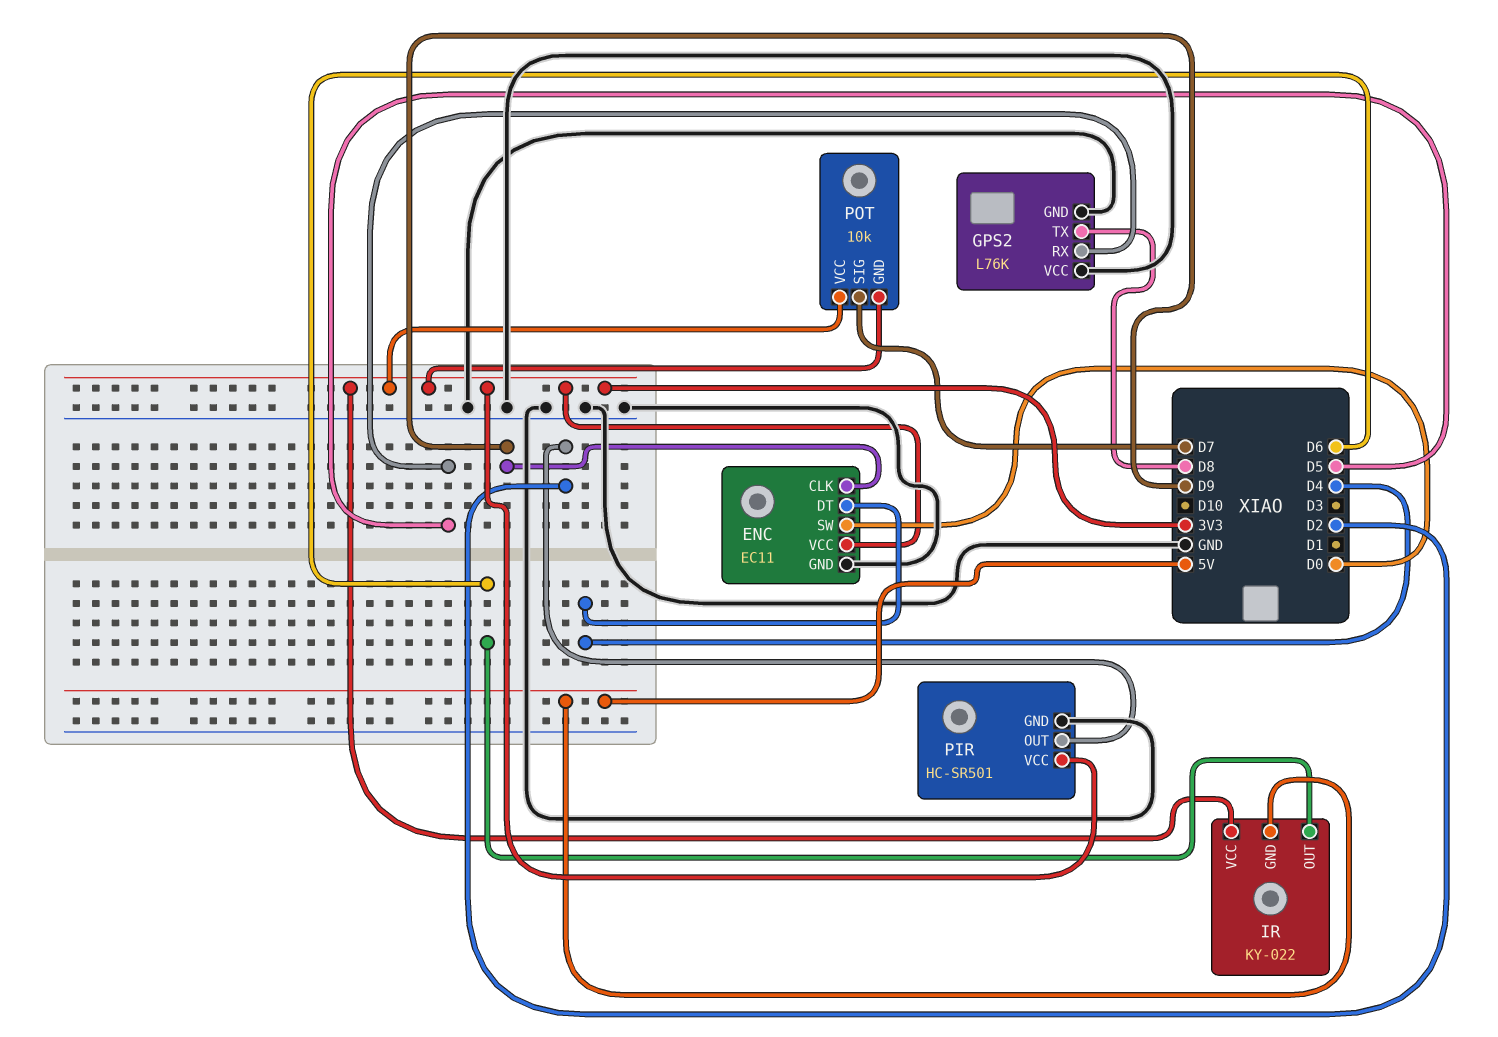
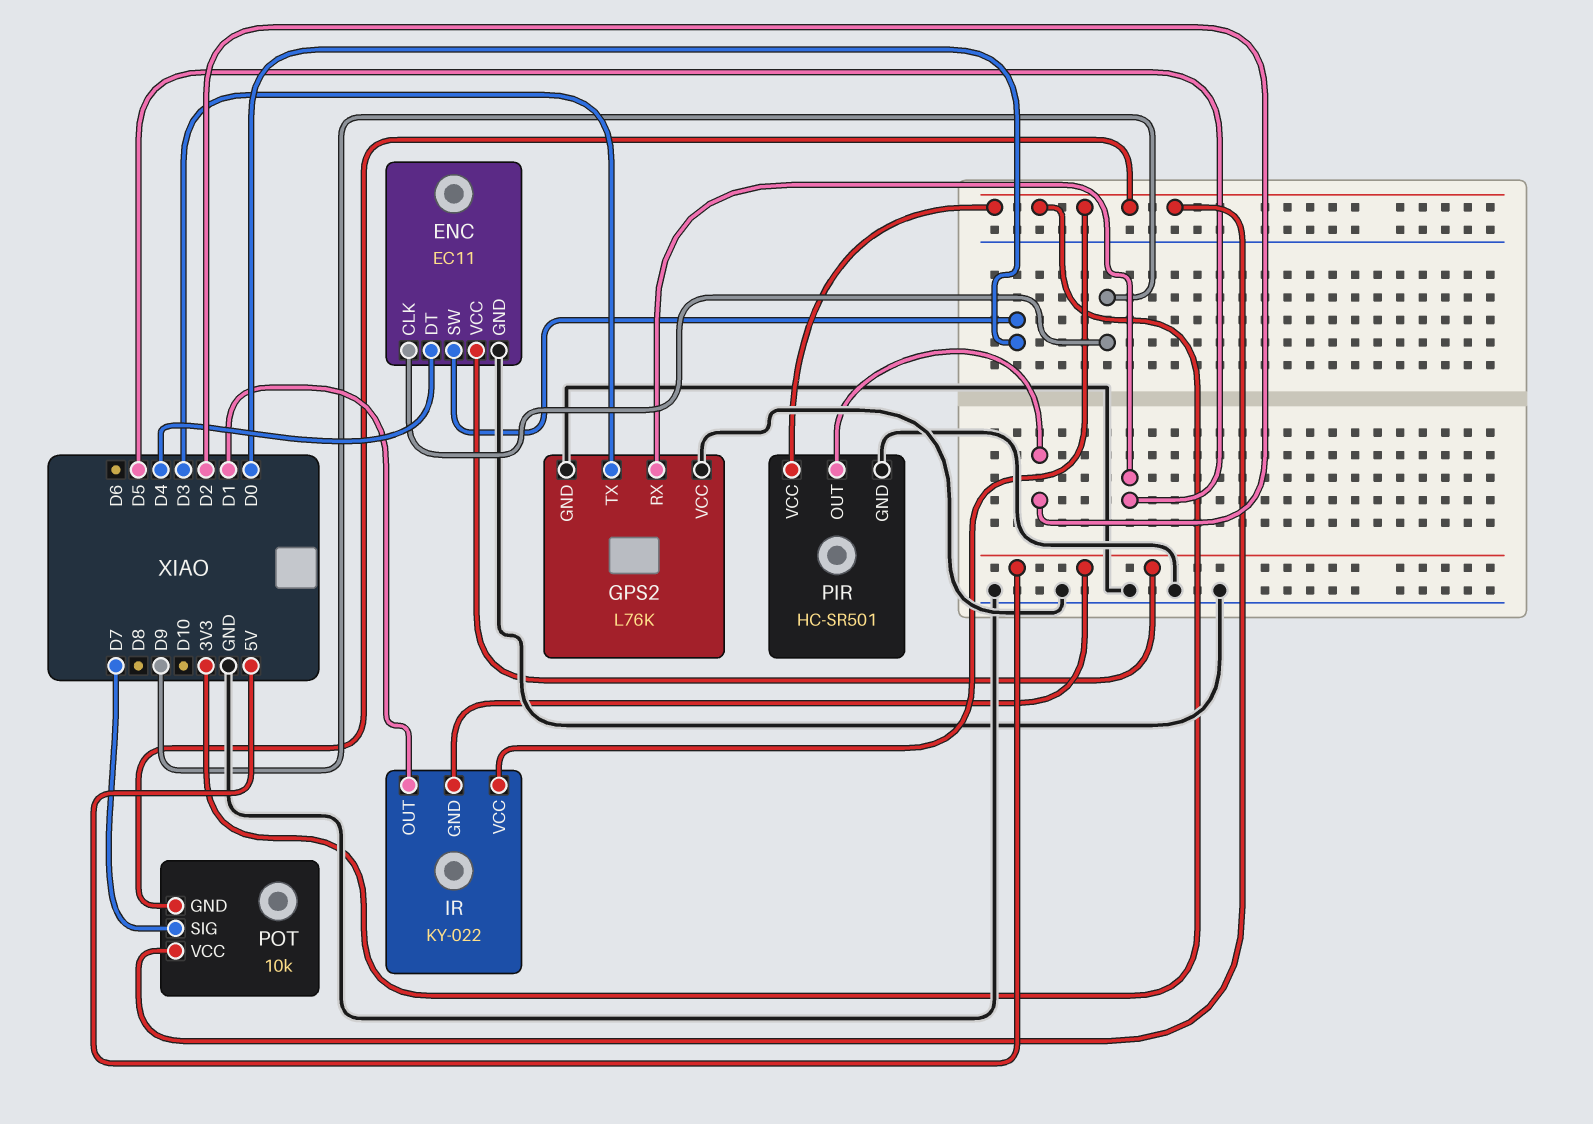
ENC pin VCC: 3V3 -> 5V
GPS2 pin TX: D8 -> D3
IR pin OUT: D6 -> D1

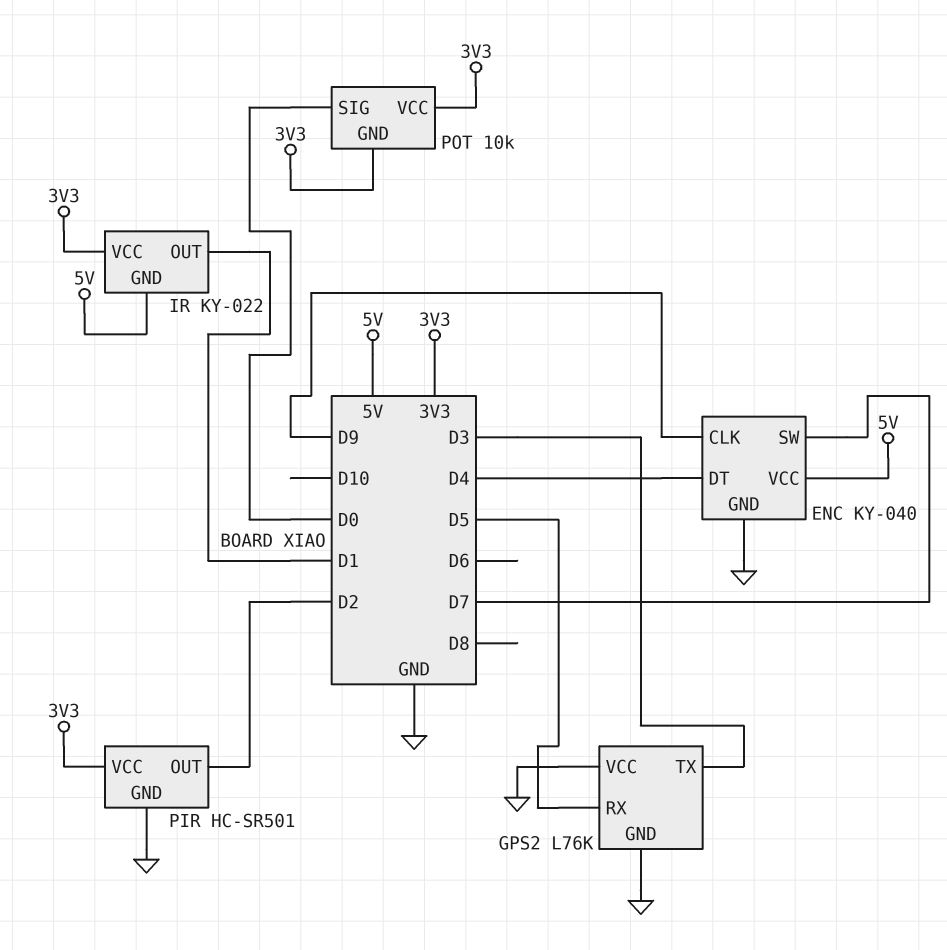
ENC: EC11 -> KY-040
ENC pin SW: D0 -> D7
POT pin SIG: D7 -> D0

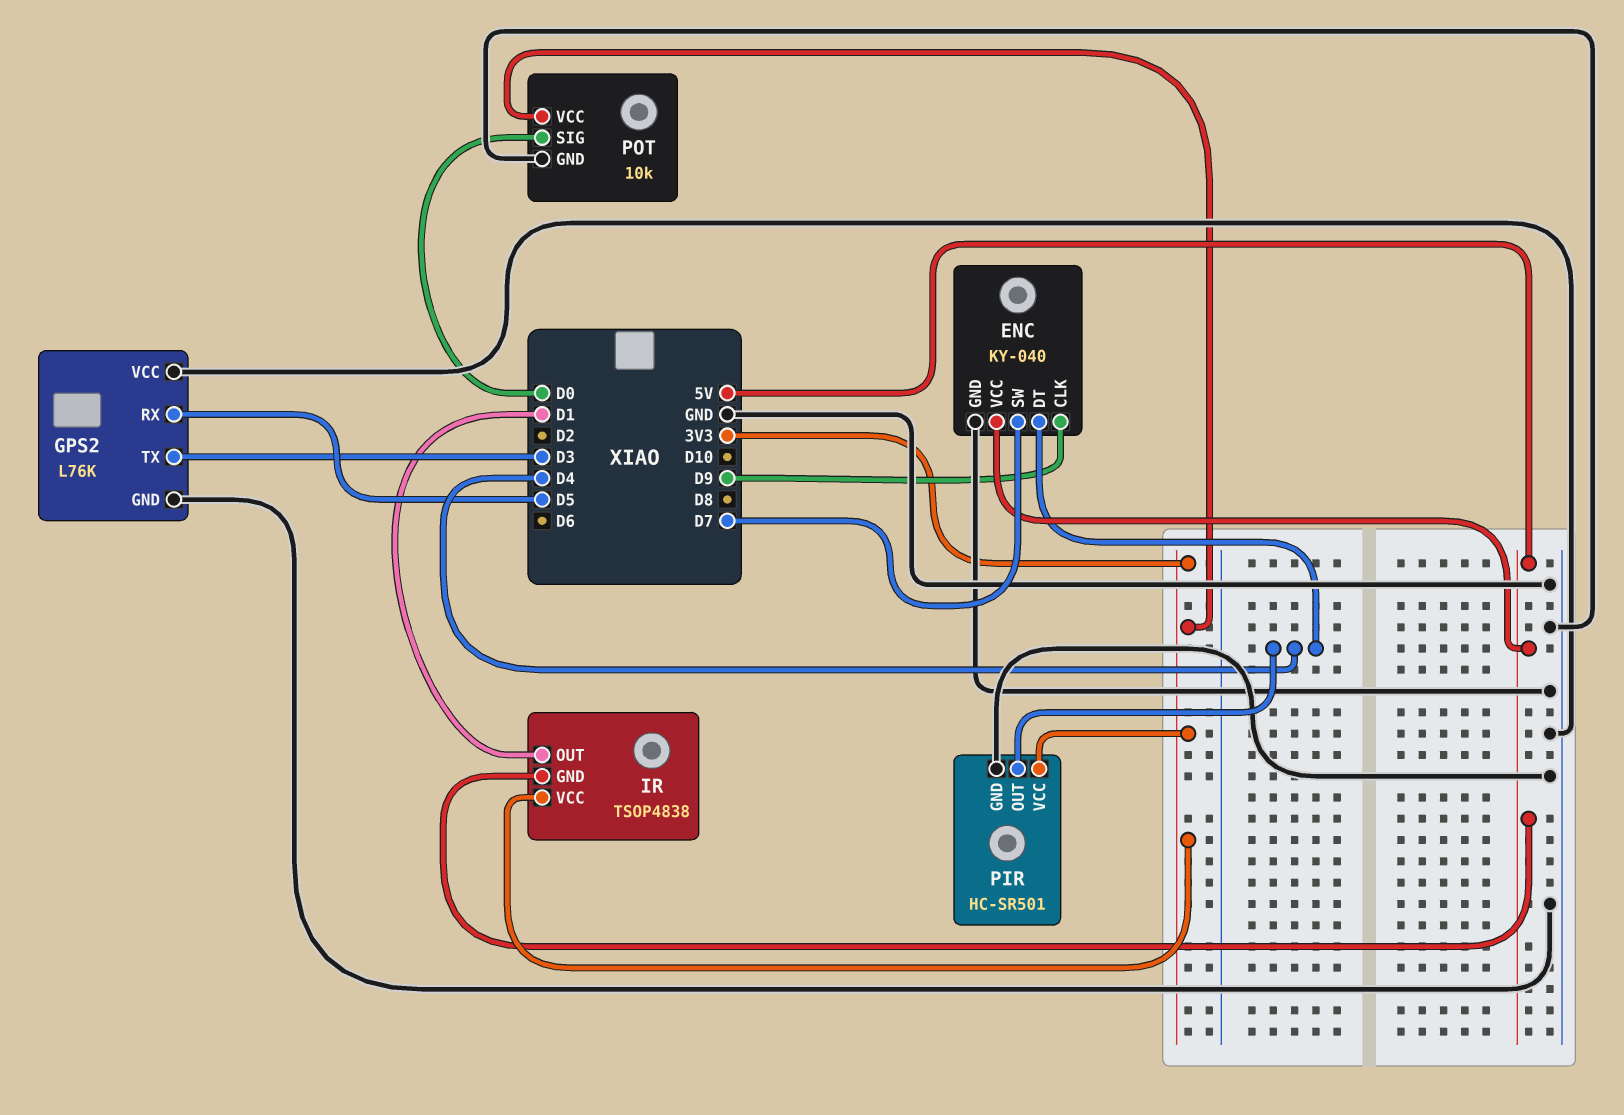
IR: KY-022 -> TSOP4838
PIR pin OUT: D2 -> D4
POT pin GND: 3V3 -> GND

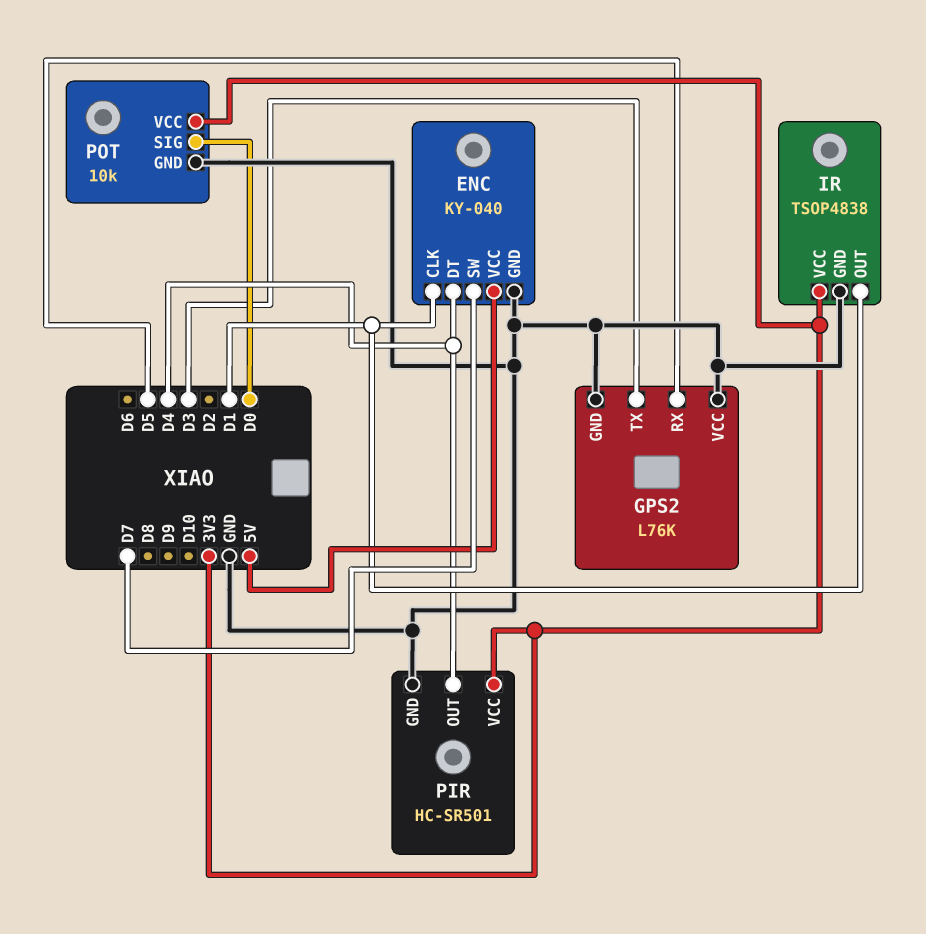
ENC pin CLK: D9 -> D1
IR pin GND: 5V -> GND

